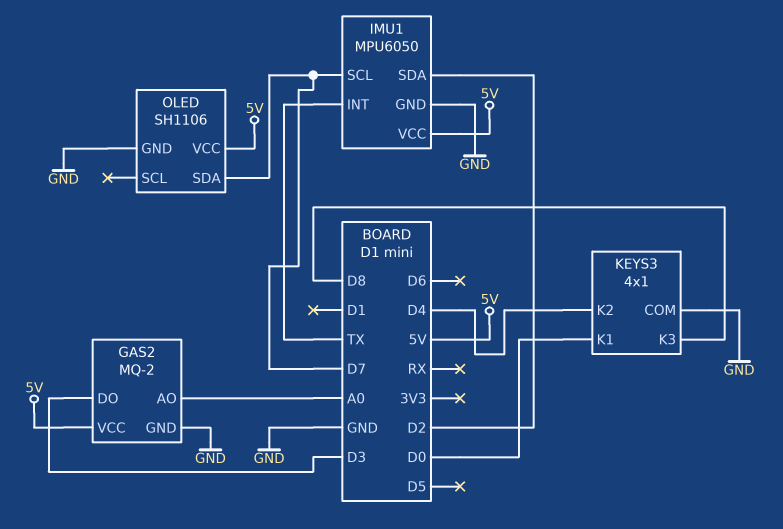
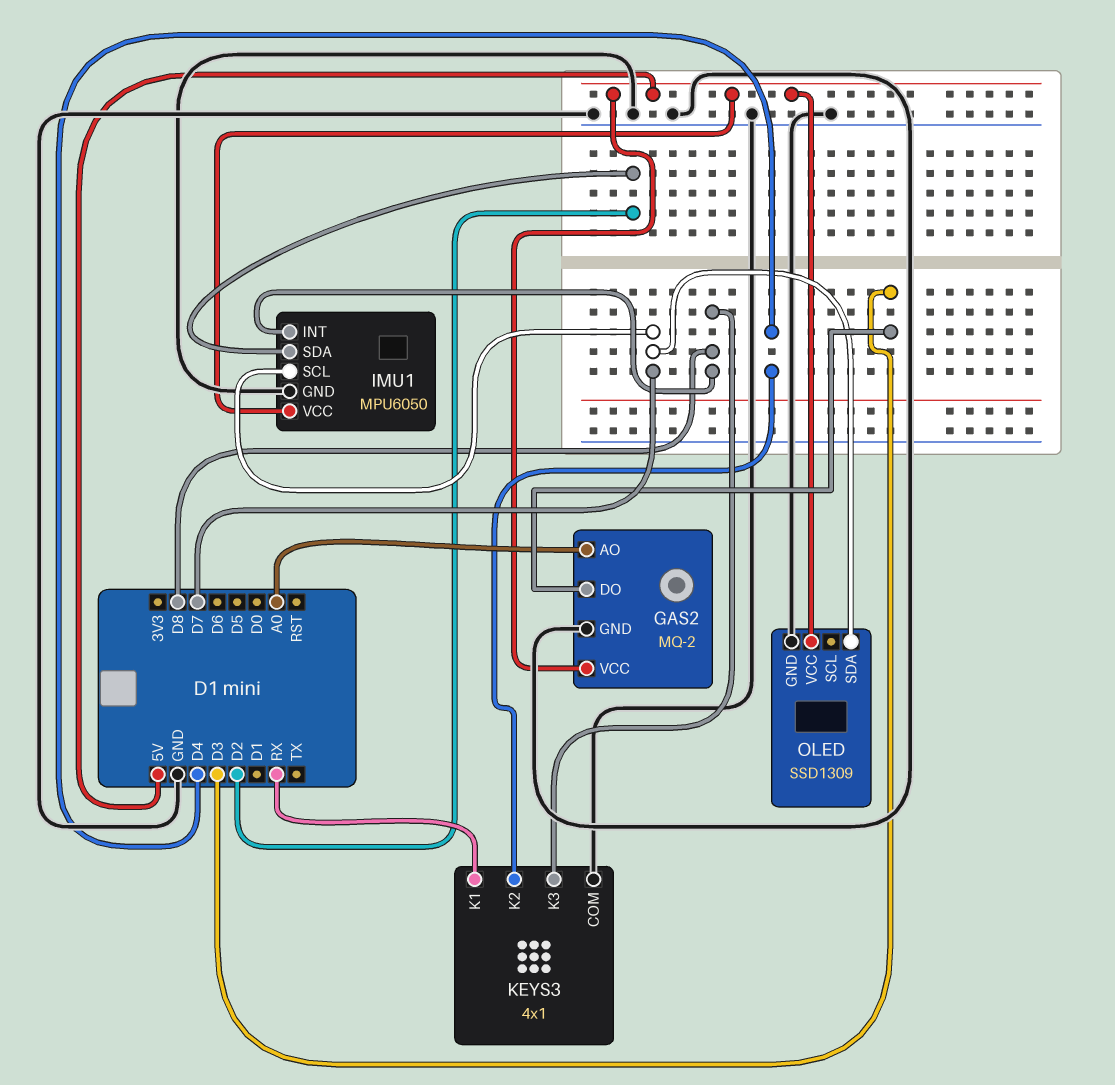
IMU1 pin INT: TX -> D8
KEYS3 pin K1: D0 -> RX
OLED: SH1106 -> SSD1309

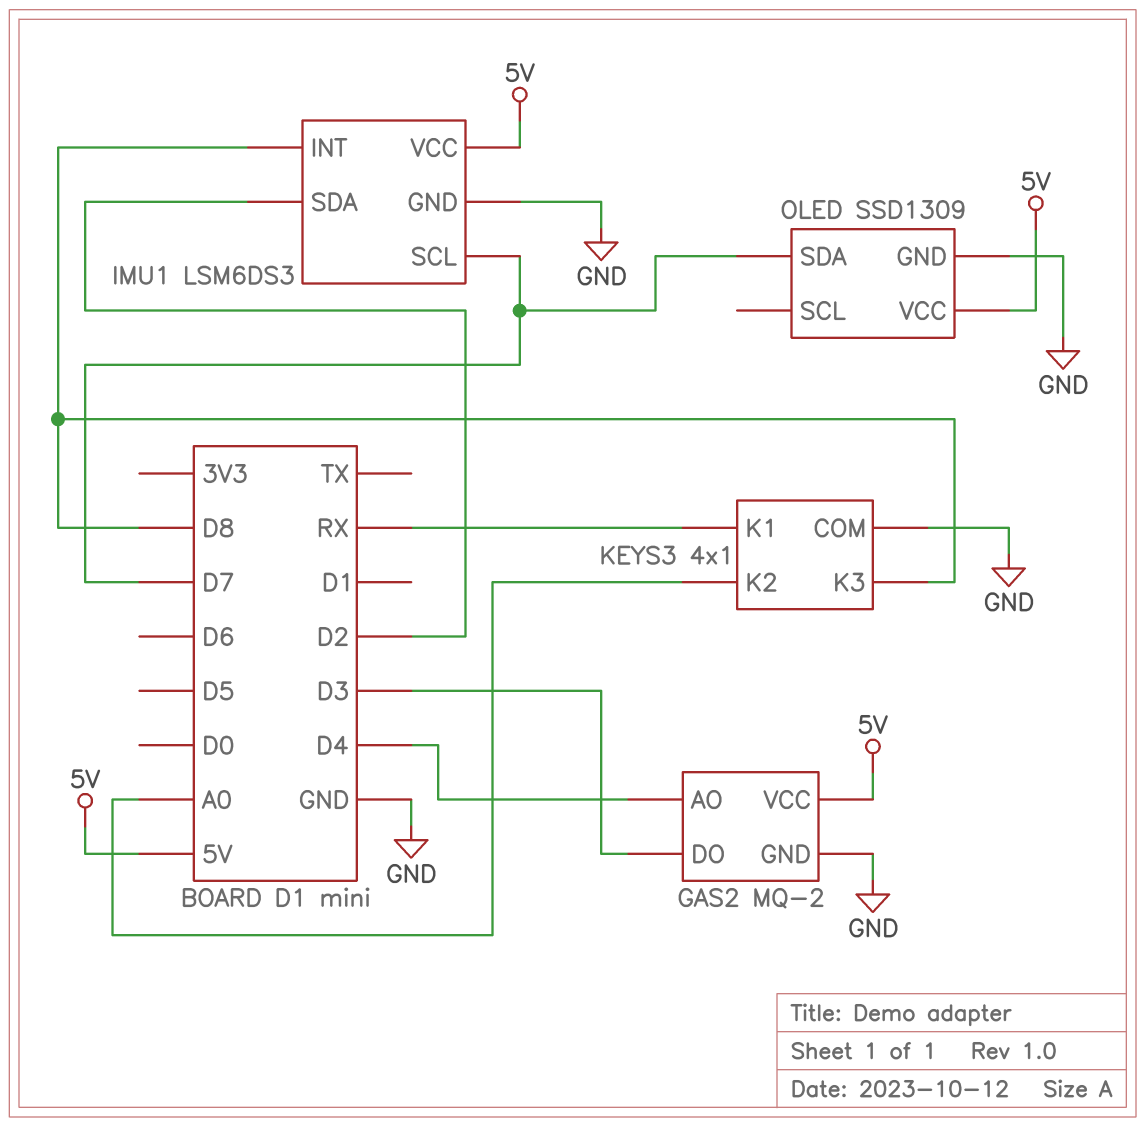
GAS2 pin AO: A0 -> D4
IMU1: MPU6050 -> LSM6DS3
KEYS3 pin K2: D4 -> A0

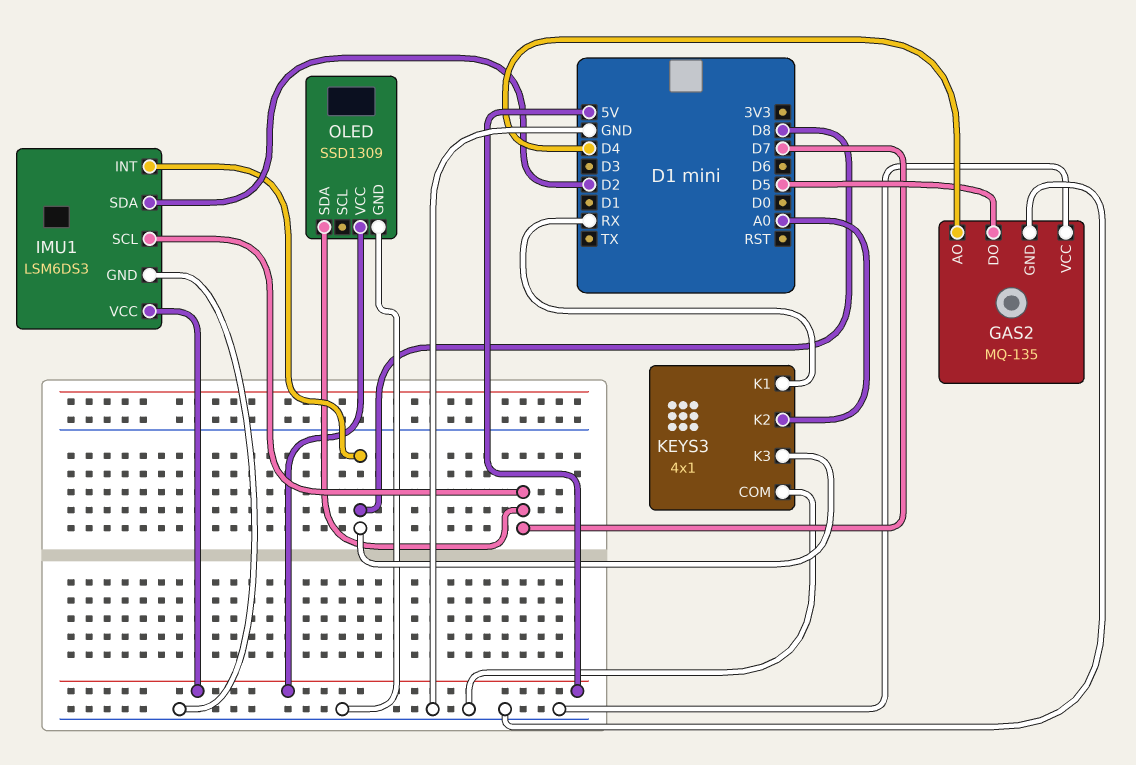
GAS2: MQ-2 -> MQ-135
GAS2 pin DO: D3 -> D5
GAS2 pin VCC: 5V -> GND

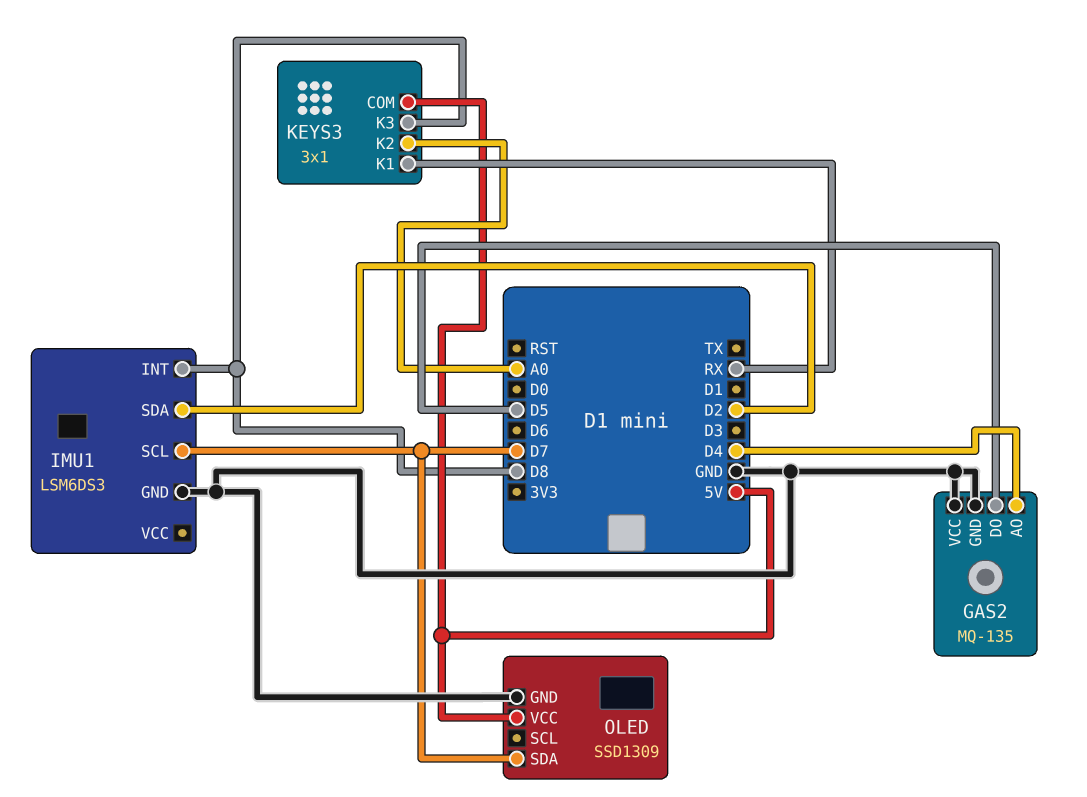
IMU1 pin VCC: 5V -> none
KEYS3: 4x1 -> 3x1
KEYS3 pin COM: GND -> 5V

